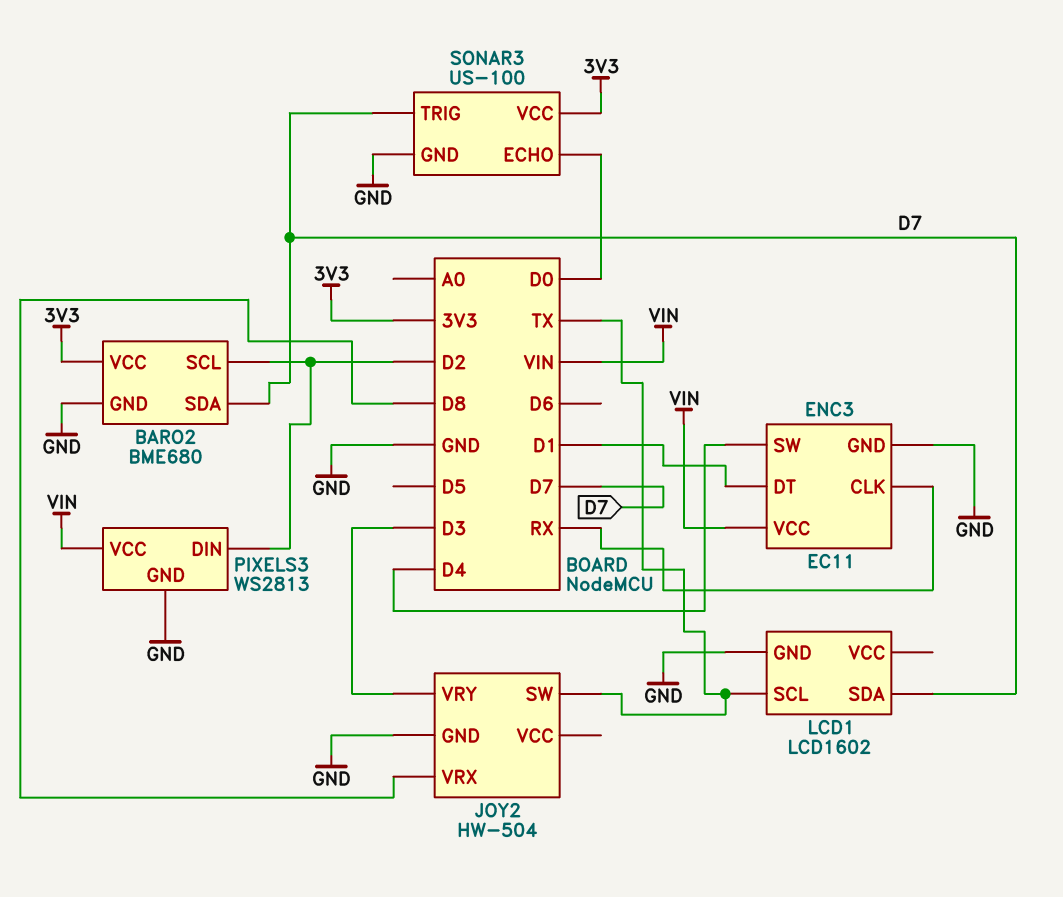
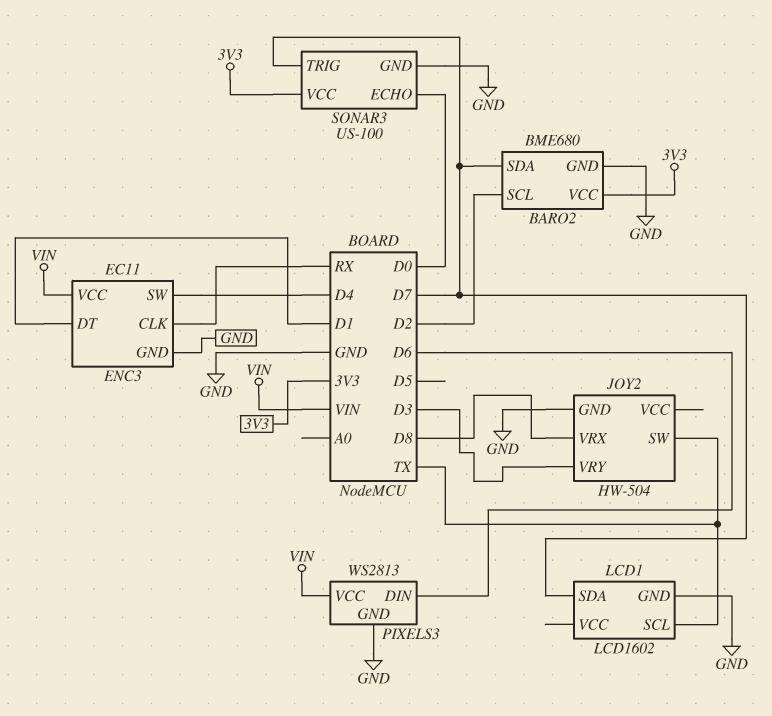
PIXELS3 pin DIN: D2 -> D6

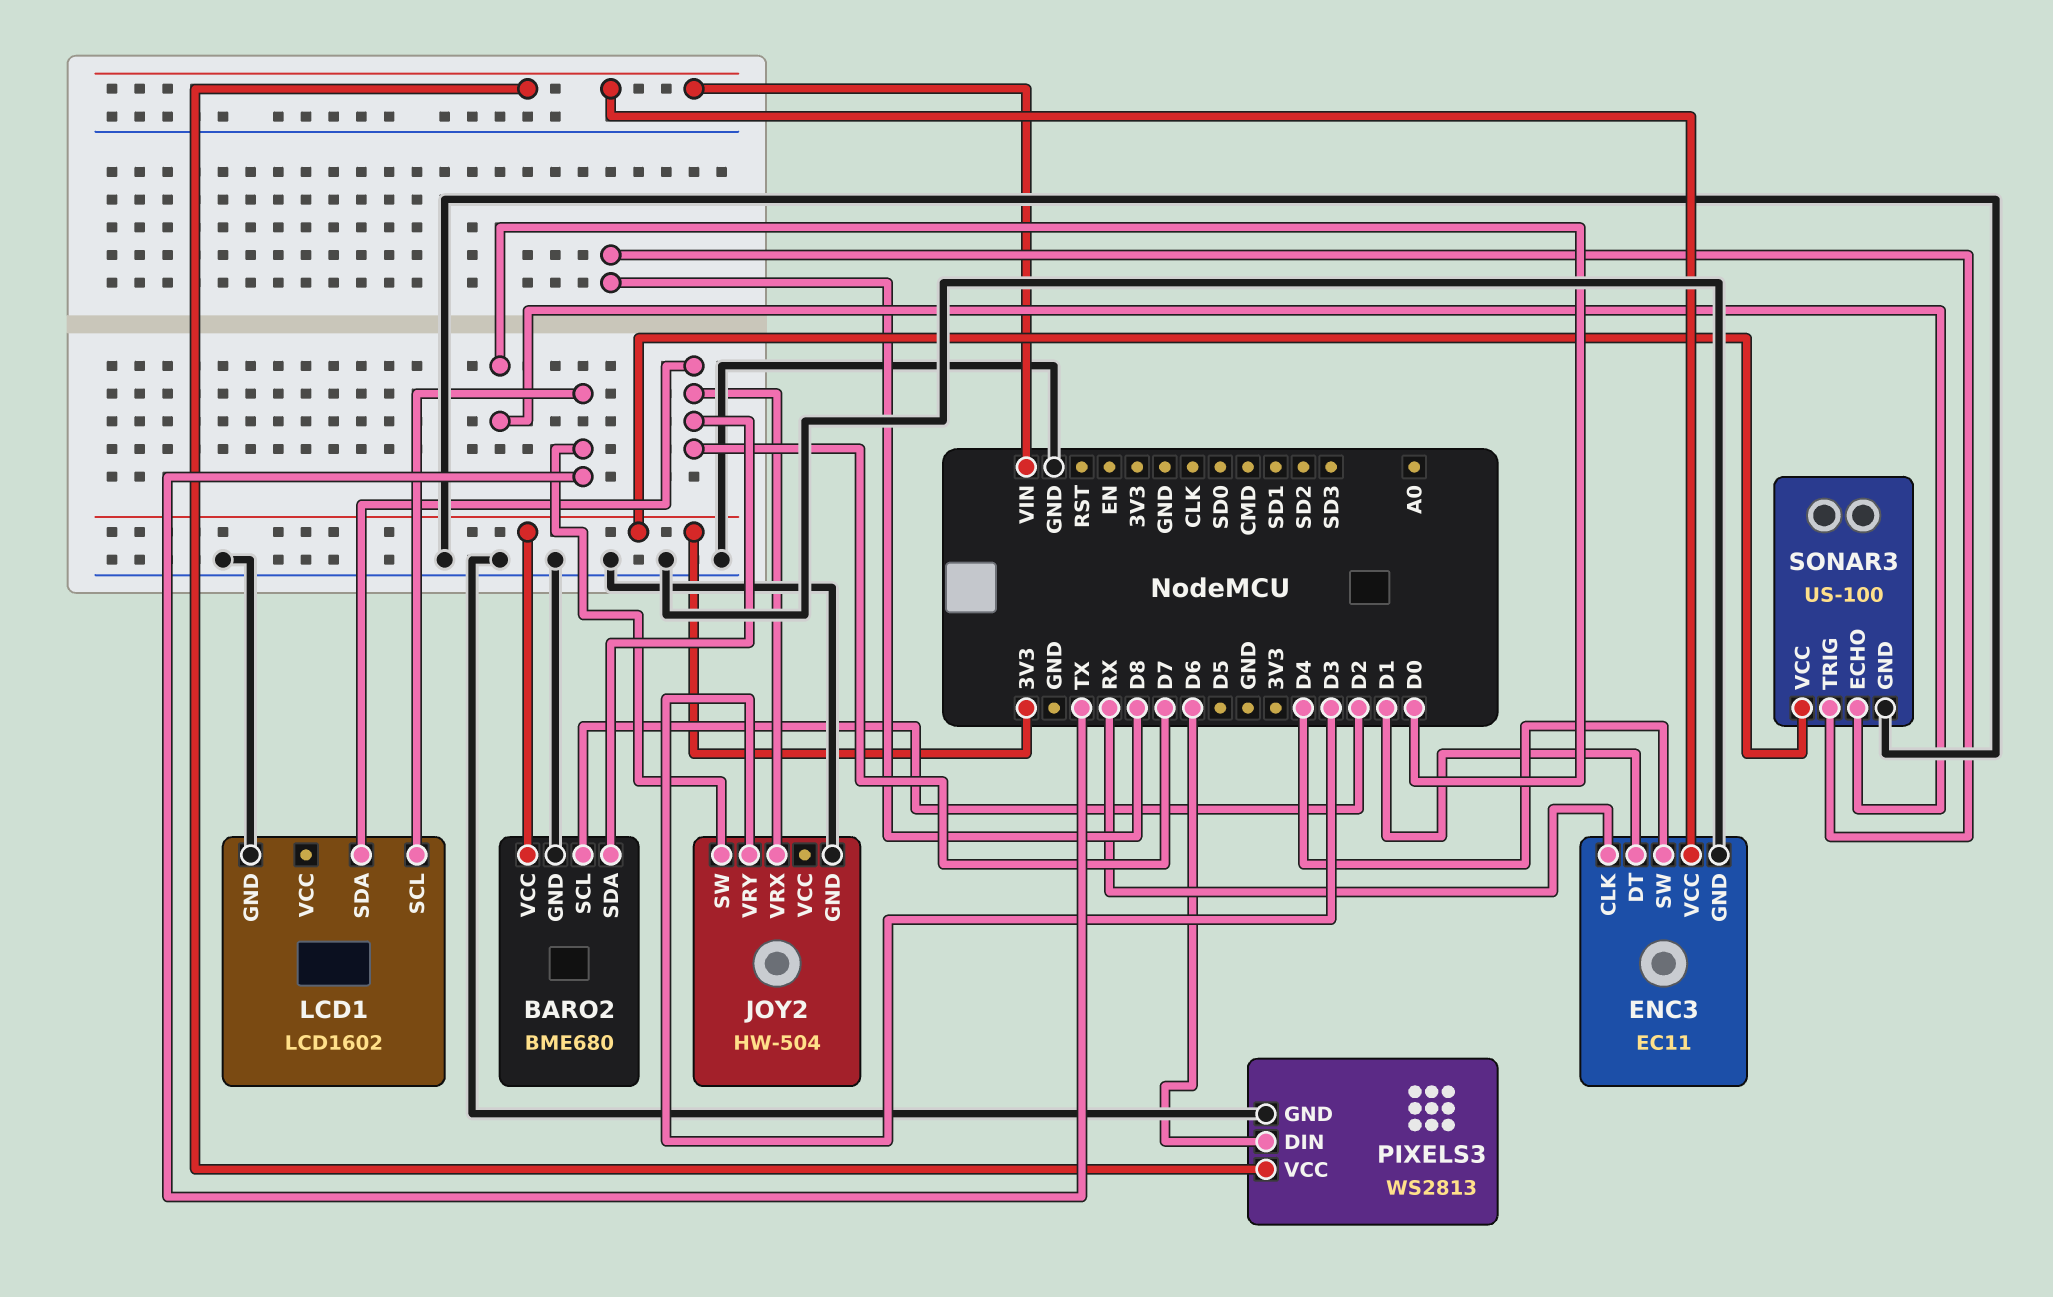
JOY2 pin VRX: D8 -> D7
SONAR3 pin TRIG: D7 -> D8

